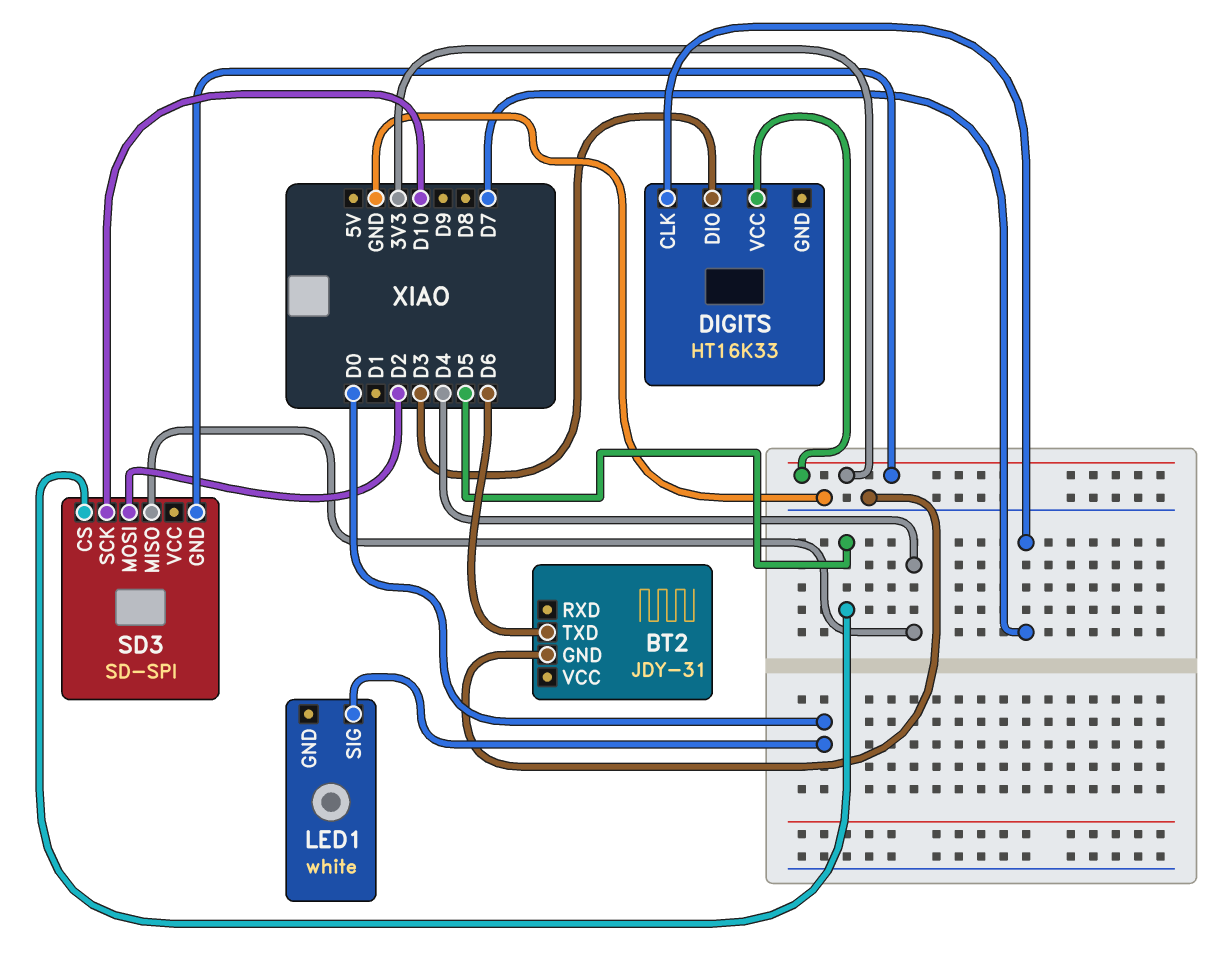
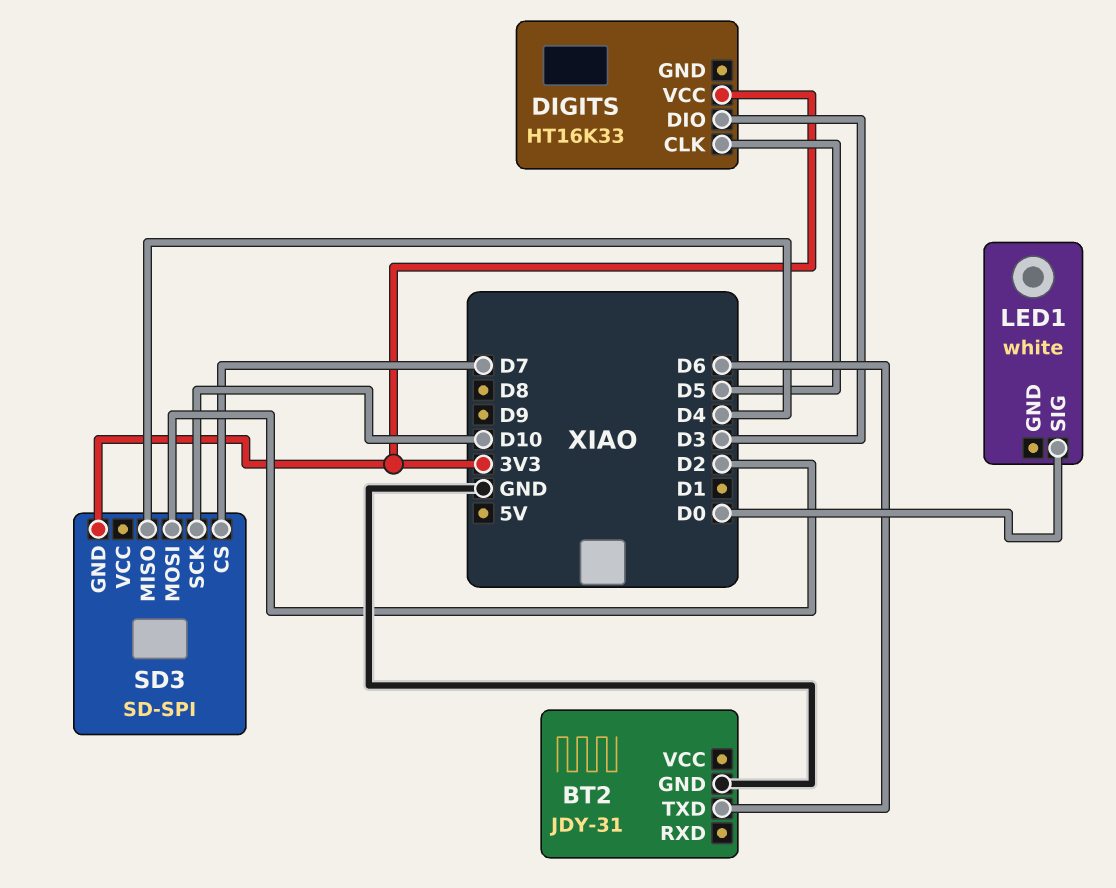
DIGITS pin CLK: D7 -> D5
SD3 pin CS: D5 -> D7

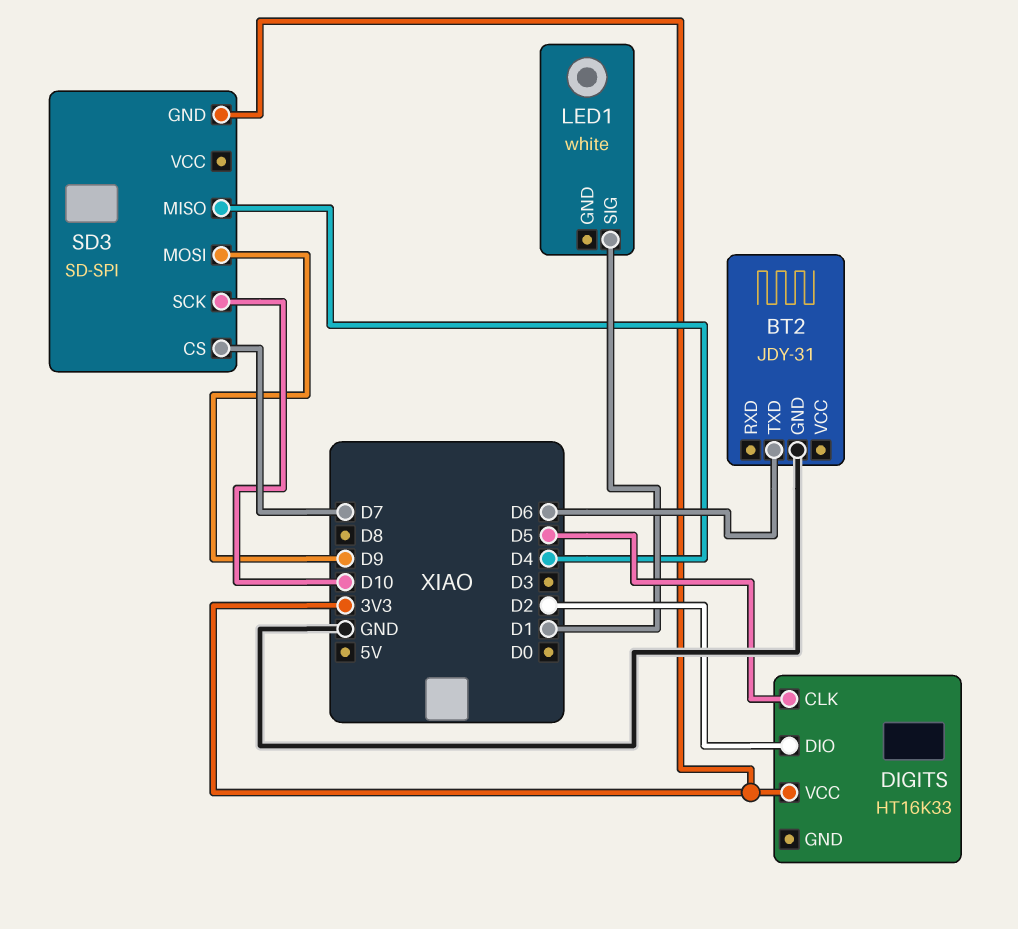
DIGITS pin DIO: D3 -> D2
LED1 pin SIG: D0 -> D1
SD3 pin MOSI: D2 -> D9

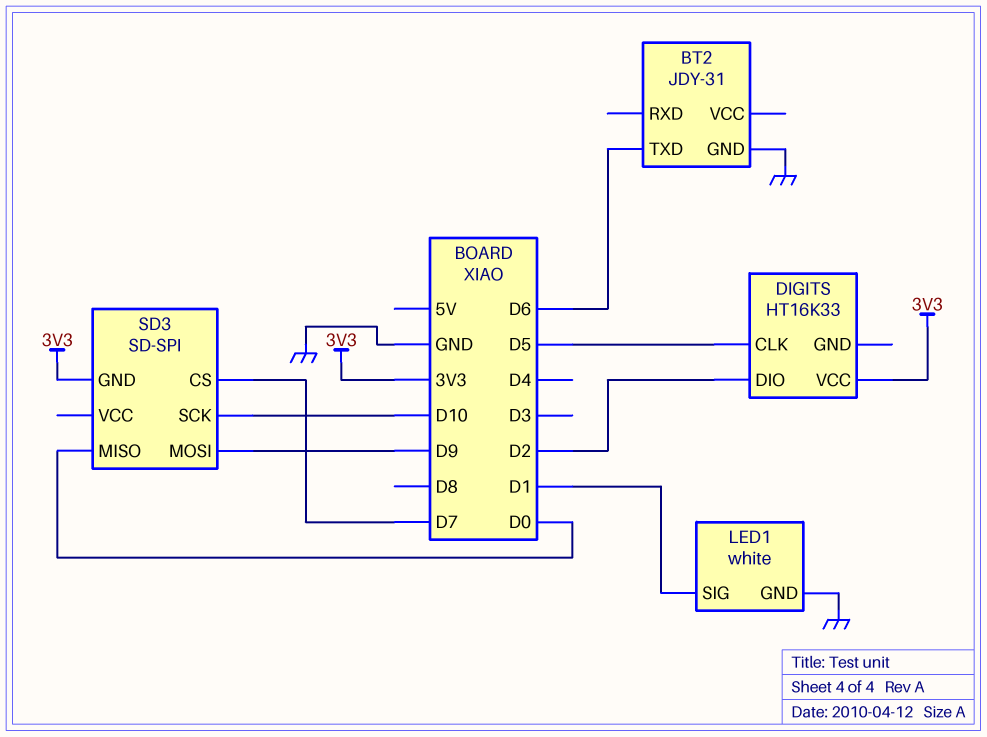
LED1 pin GND: none -> GND
SD3 pin MISO: D4 -> D0

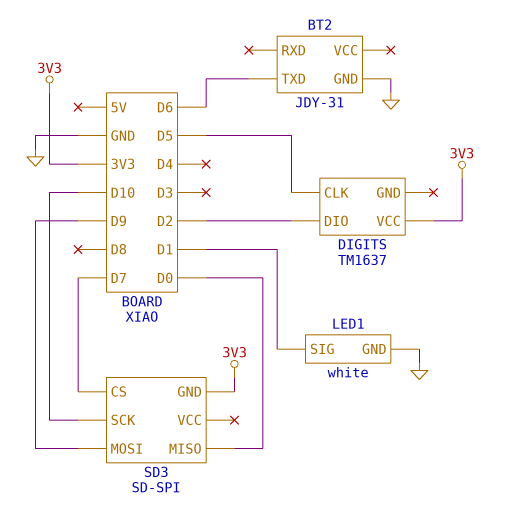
DIGITS: HT16K33 -> TM1637

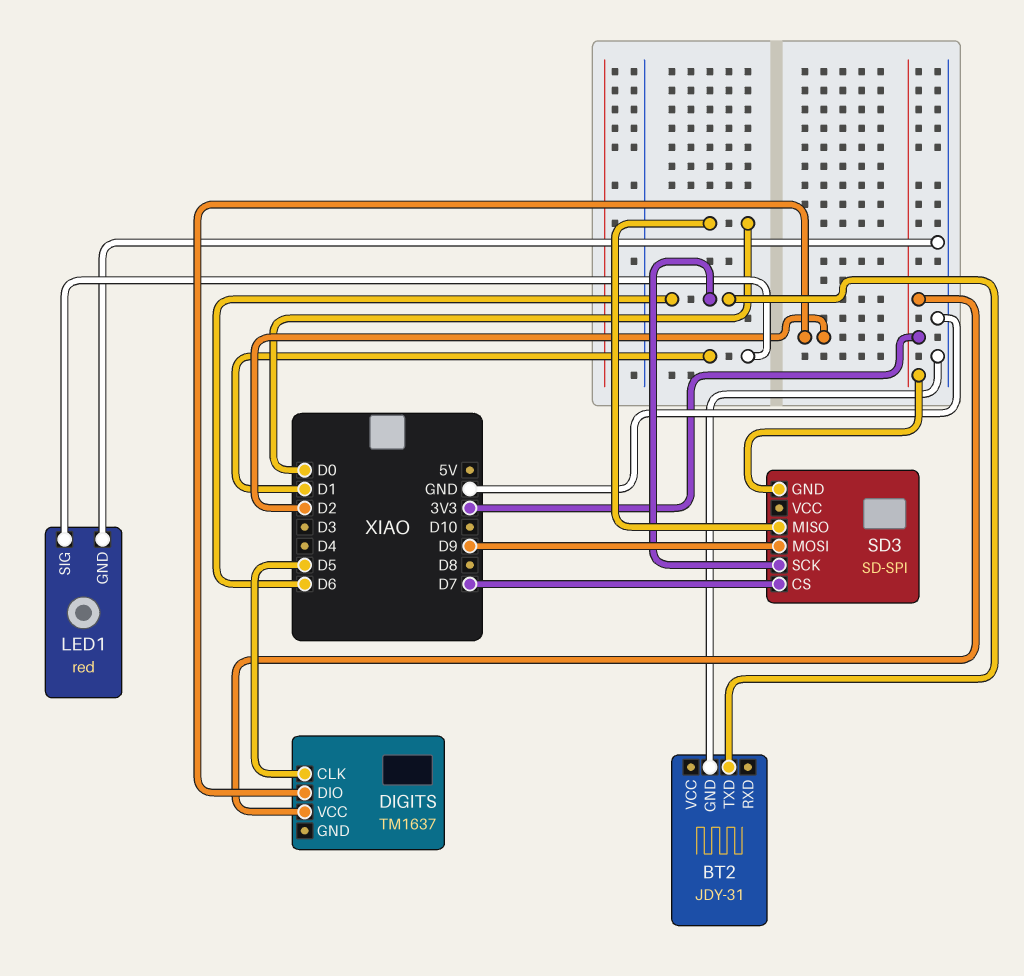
LED1: white -> red
SD3 pin SCK: D10 -> D6

